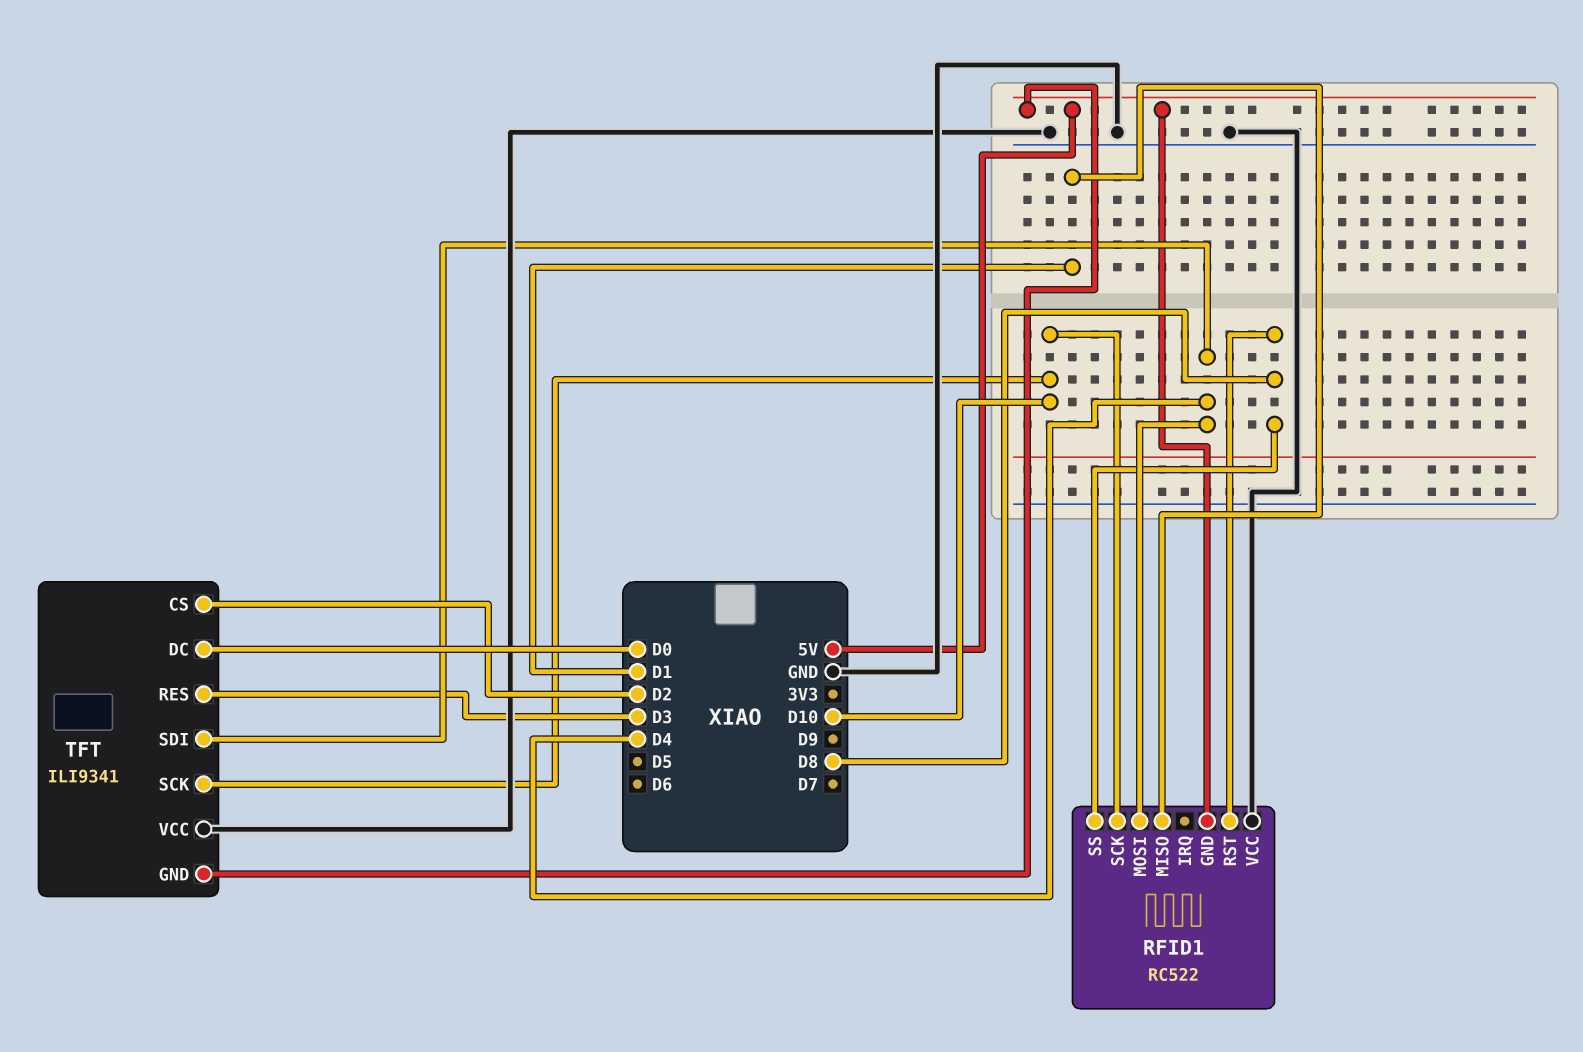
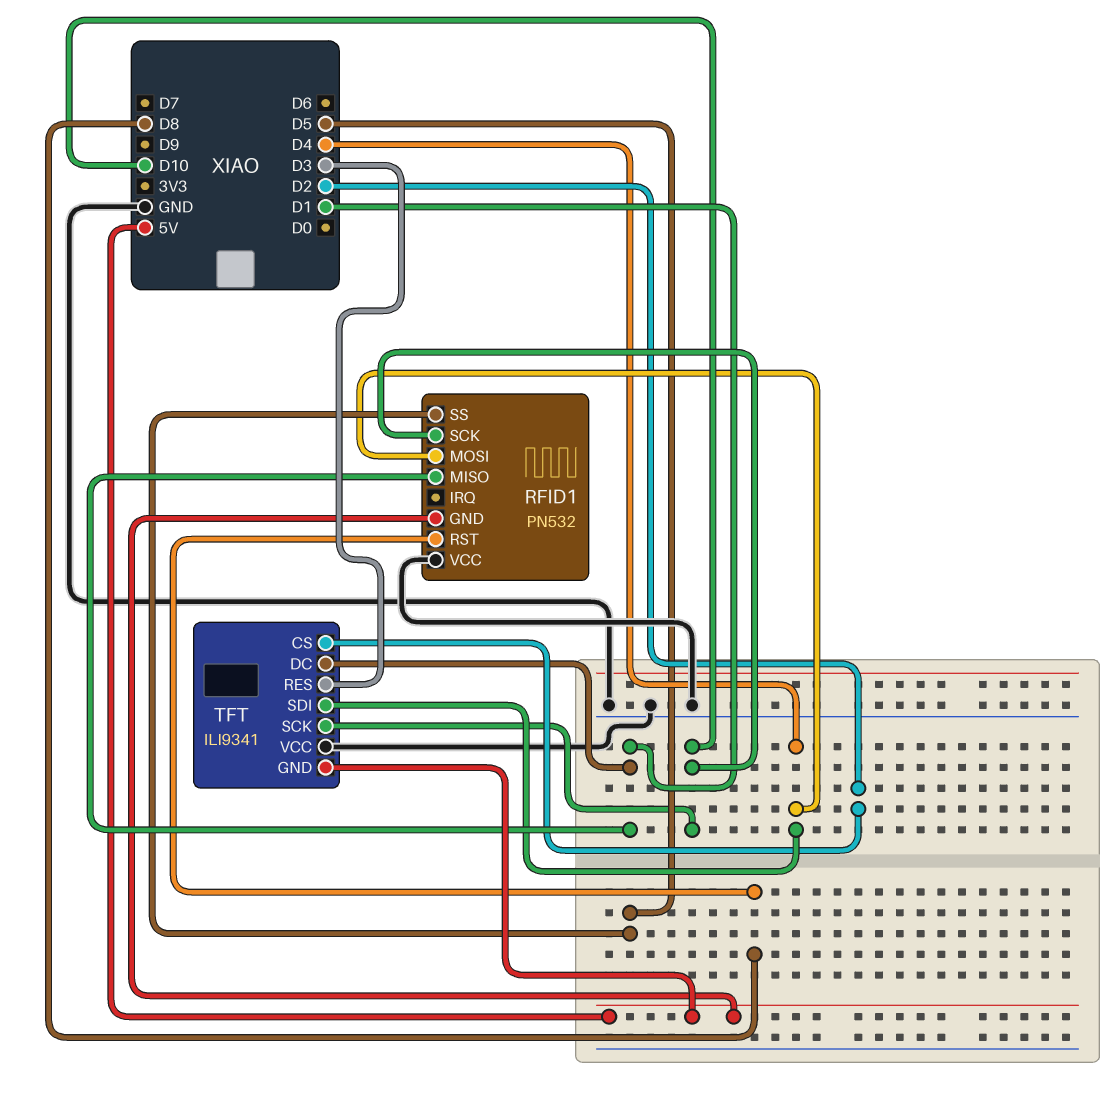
RFID1: RC522 -> PN532
RFID1 pin SS: D8 -> D5
TFT pin DC: D0 -> D1

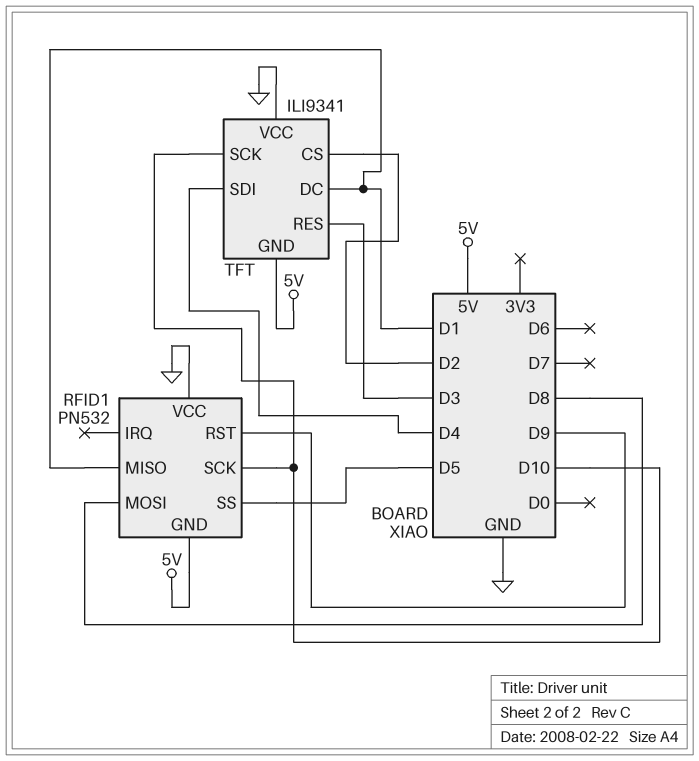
RFID1 pin MOSI: D4 -> D8
RFID1 pin RST: D8 -> D9

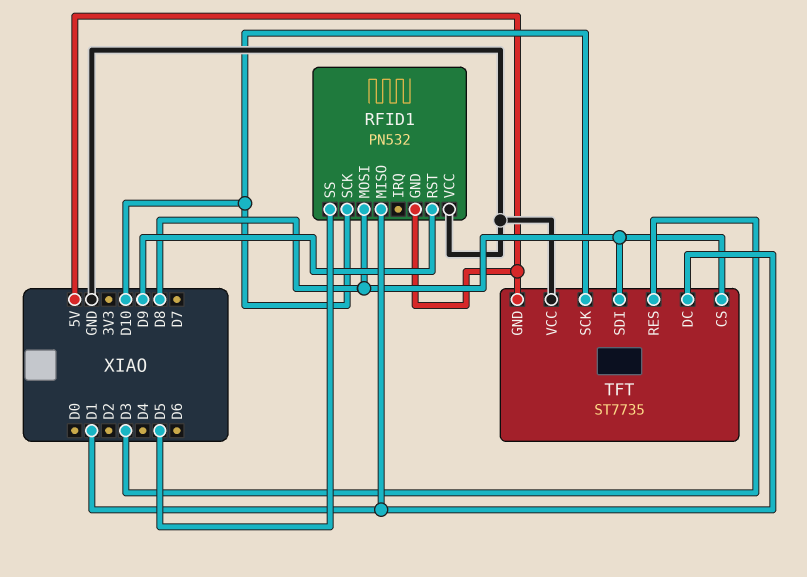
TFT: ILI9341 -> ST7735
TFT pin CS: D2 -> D8
TFT pin SDI: D4 -> D8

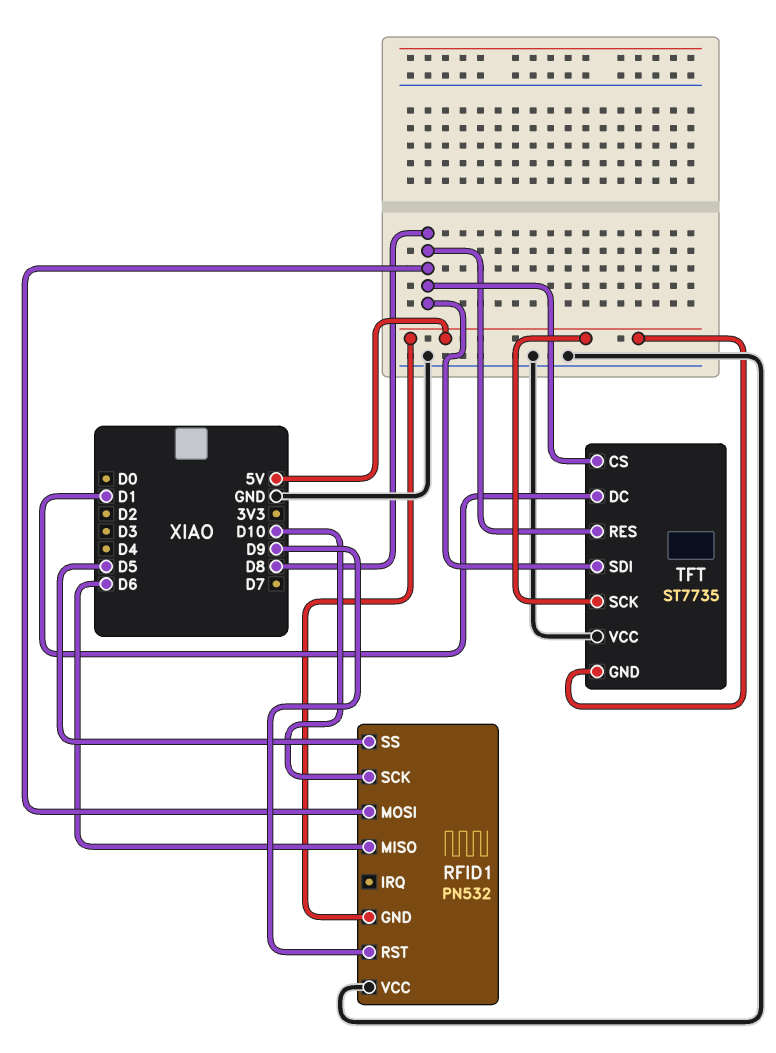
RFID1 pin MISO: D1 -> D6
TFT pin RES: D3 -> D8
TFT pin SCK: D10 -> 5V

